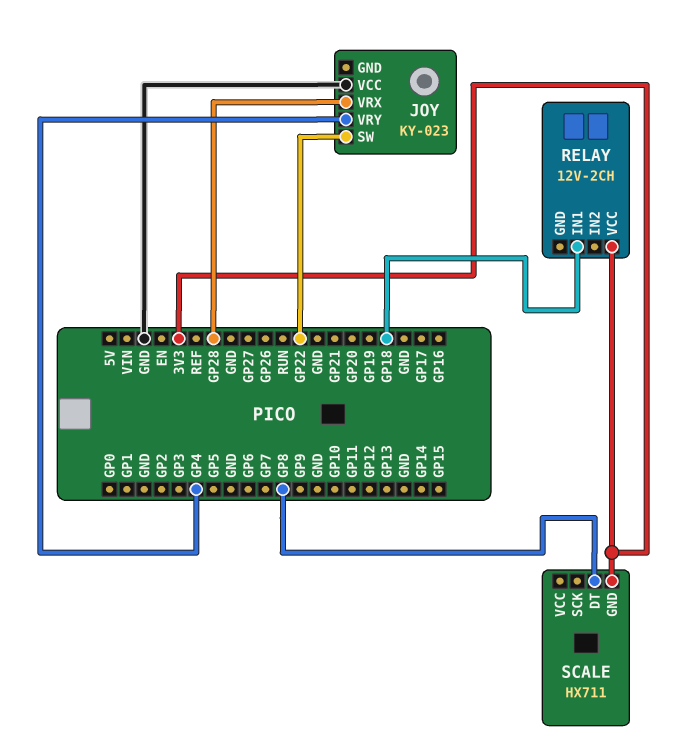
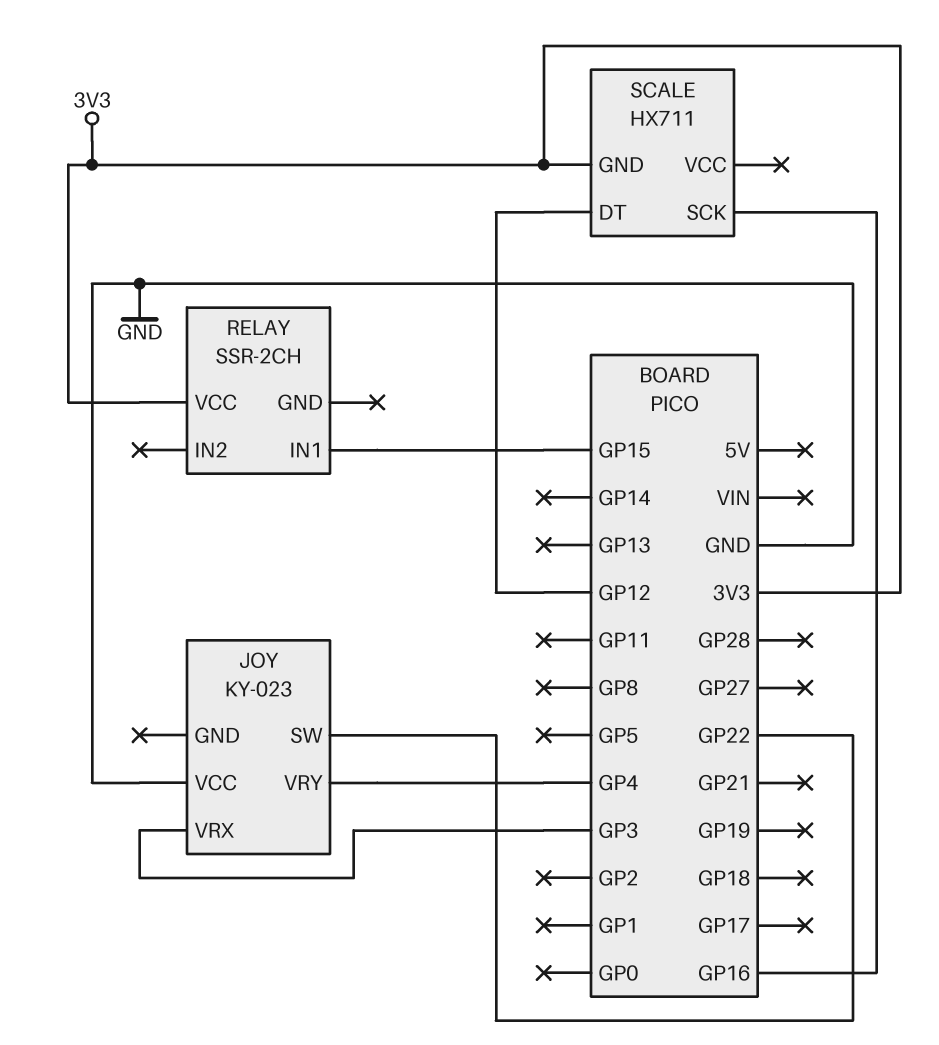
JOY pin VRX: GP28 -> GP3
RELAY: 12V-2CH -> SSR-2CH
RELAY pin IN1: GP18 -> GP15
SCALE pin DT: GP8 -> GP12
SCALE pin SCK: none -> GP16

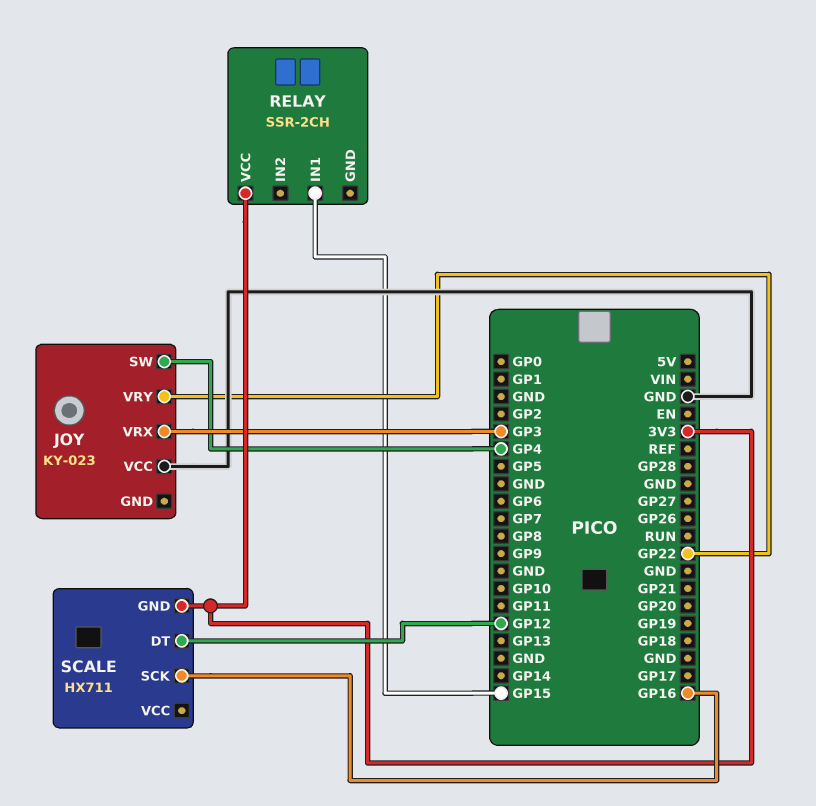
JOY pin SW: GP22 -> GP4
JOY pin VRY: GP4 -> GP22

